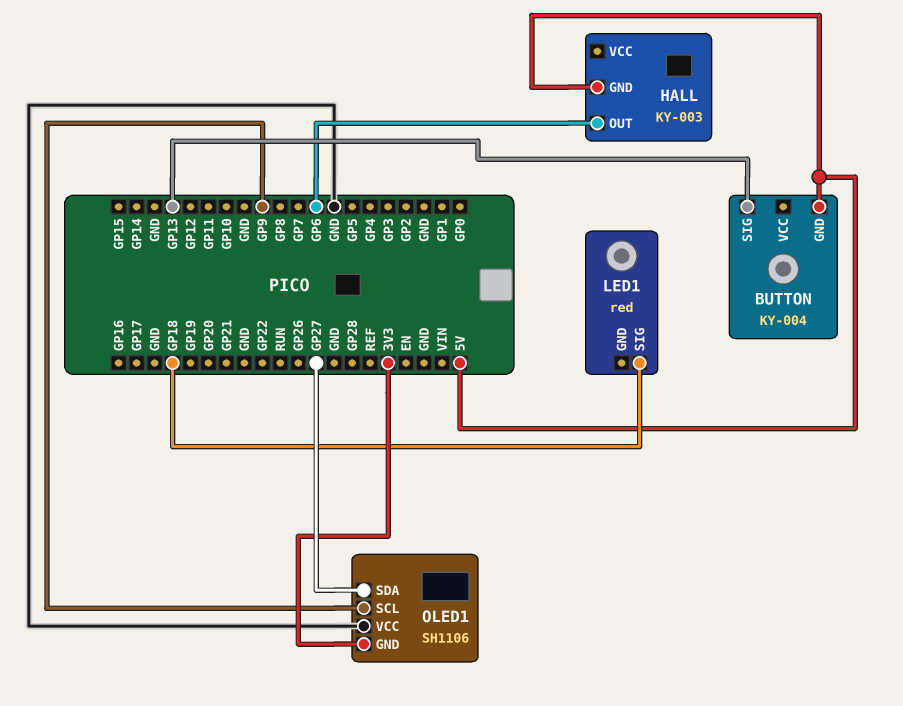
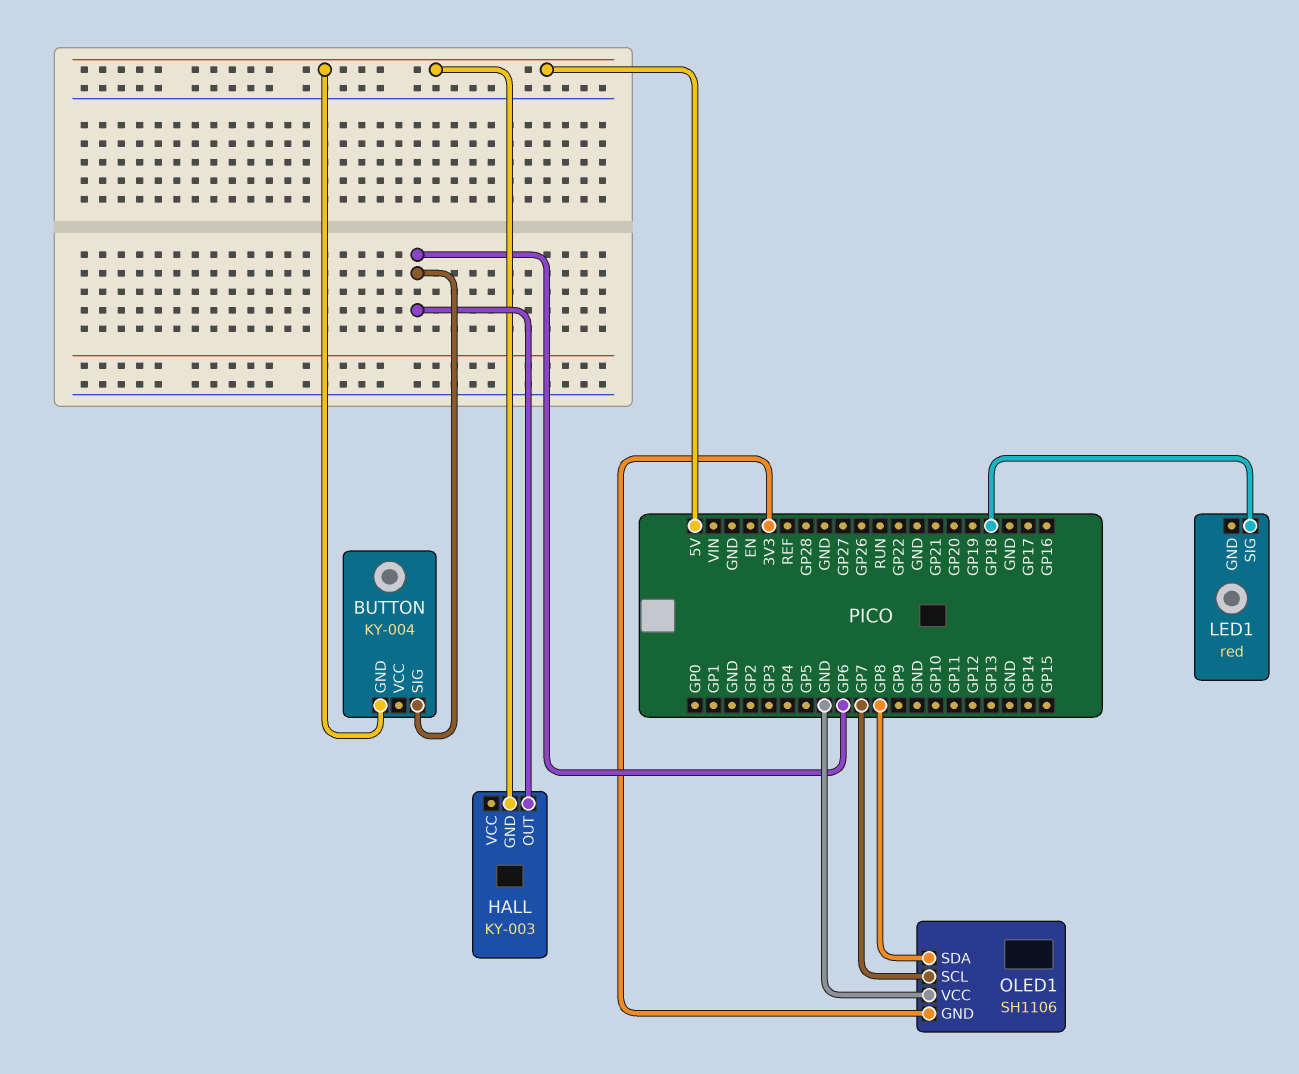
BUTTON pin SIG: GP13 -> GP6
OLED1 pin SCL: GP9 -> GP7
OLED1 pin SDA: GP27 -> GP8

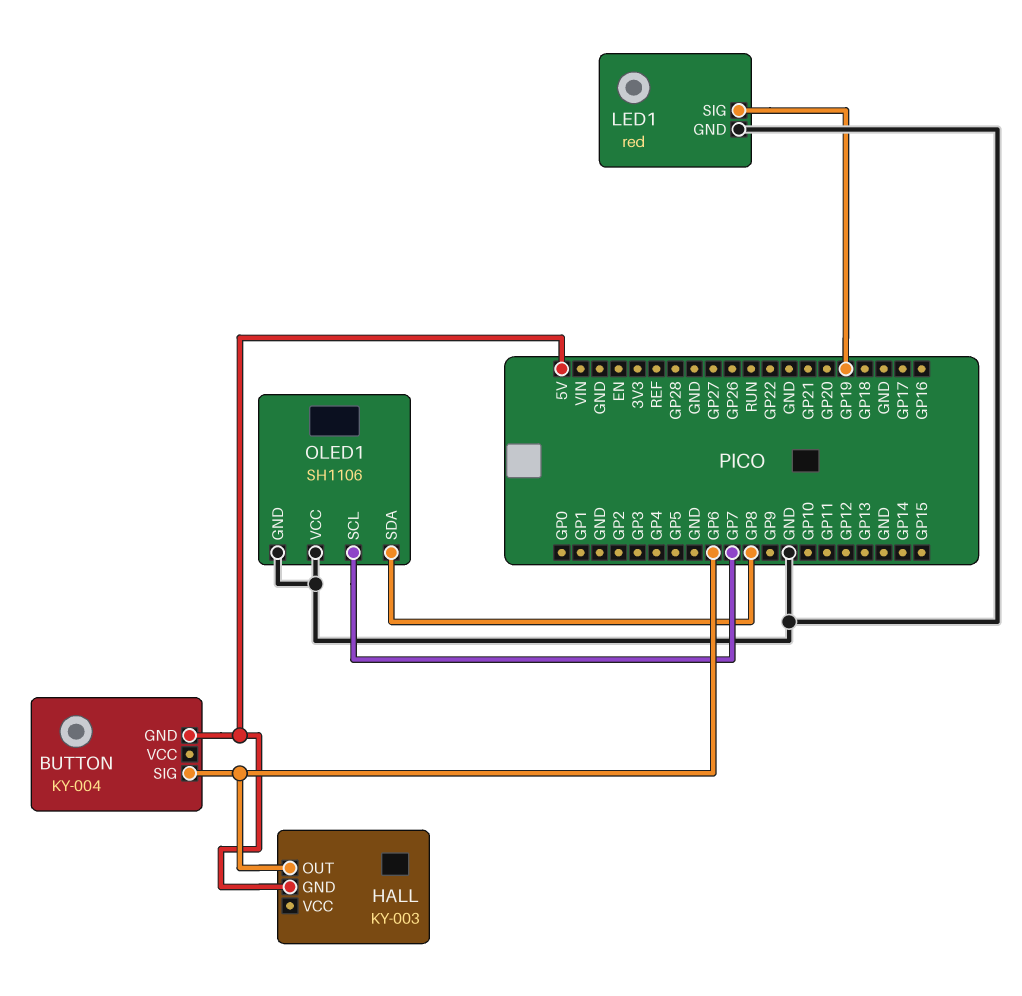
LED1 pin GND: none -> GND
LED1 pin SIG: GP18 -> GP19
OLED1 pin GND: 3V3 -> GND

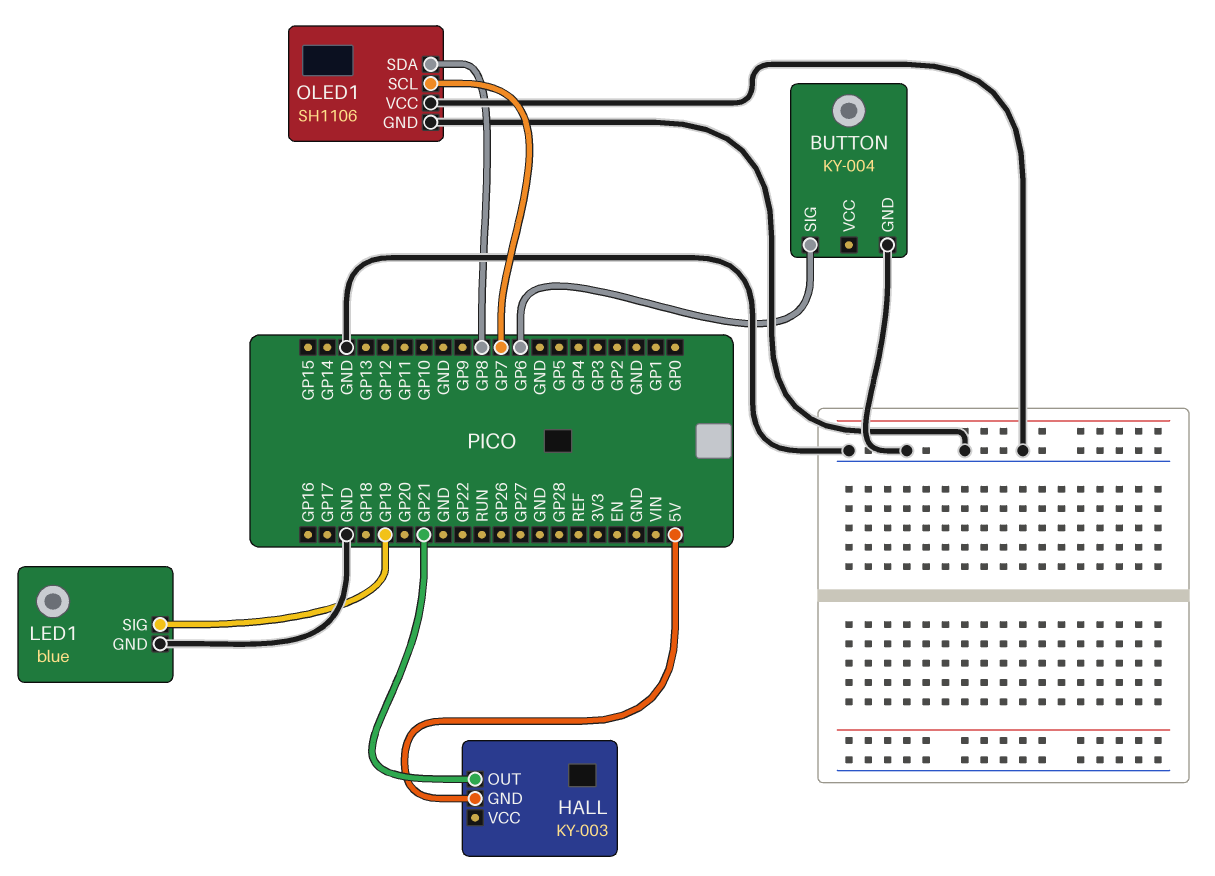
BUTTON pin GND: 5V -> GND
HALL pin OUT: GP6 -> GP21
LED1: red -> blue

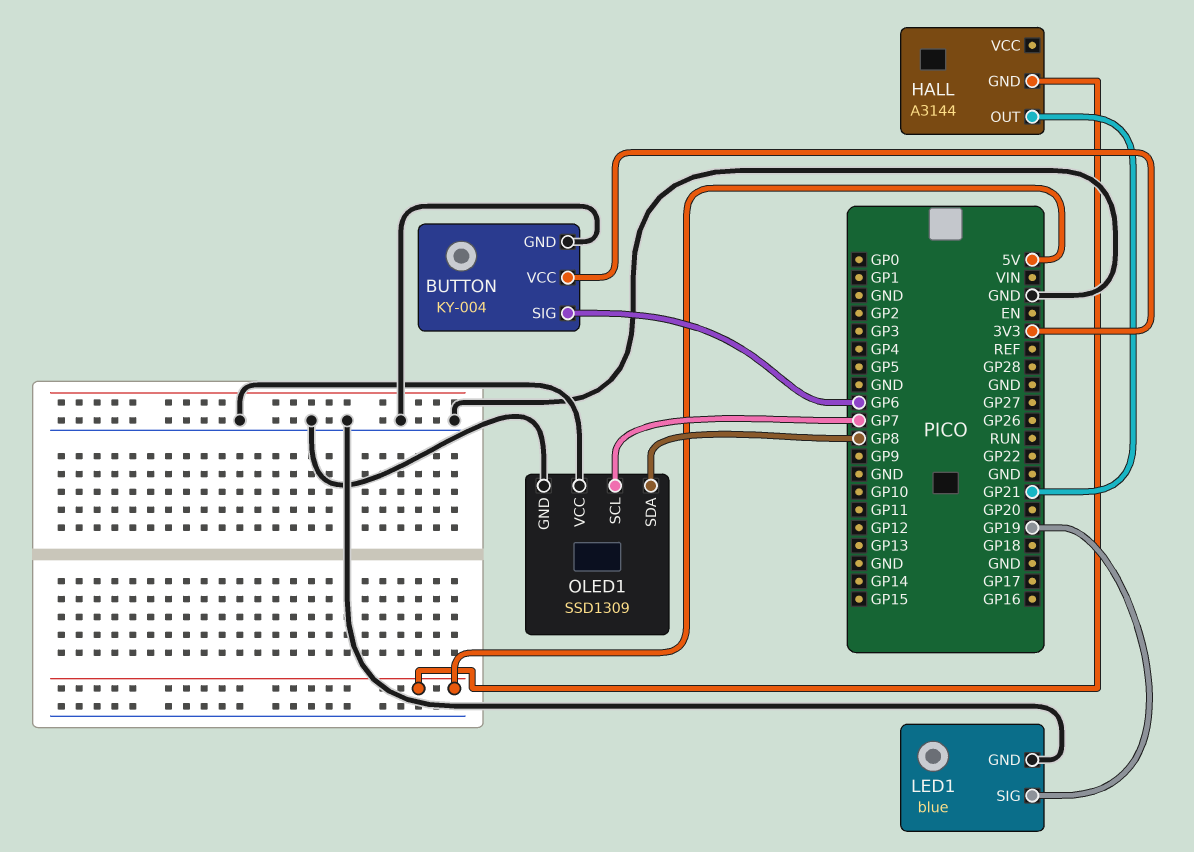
BUTTON pin VCC: none -> 3V3
HALL: KY-003 -> A3144
OLED1: SH1106 -> SSD1309

